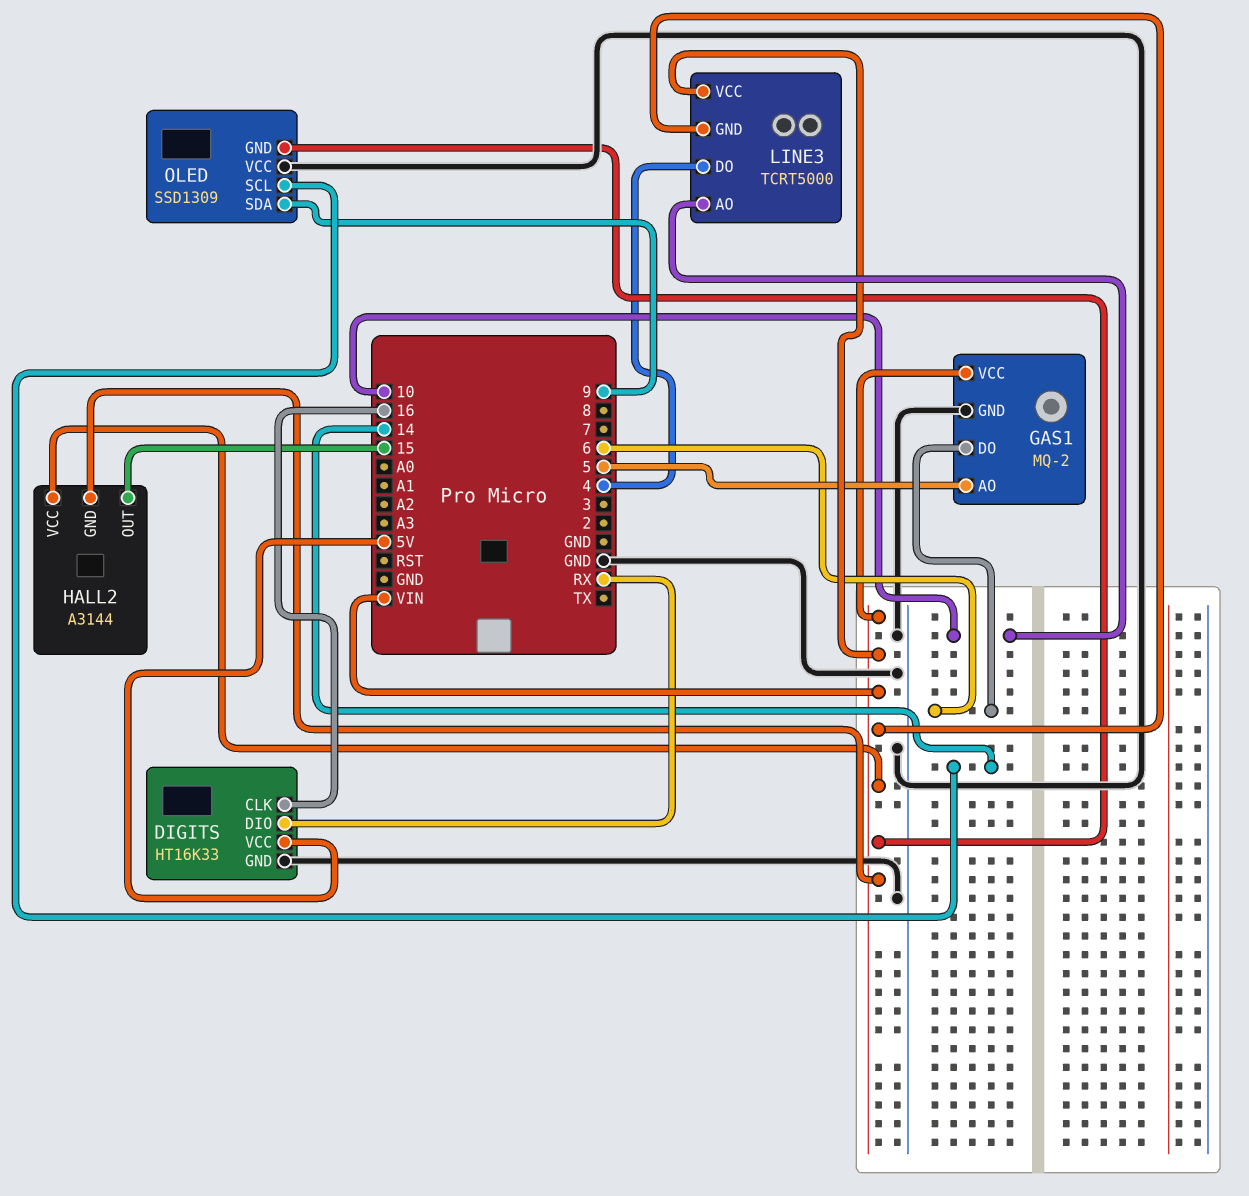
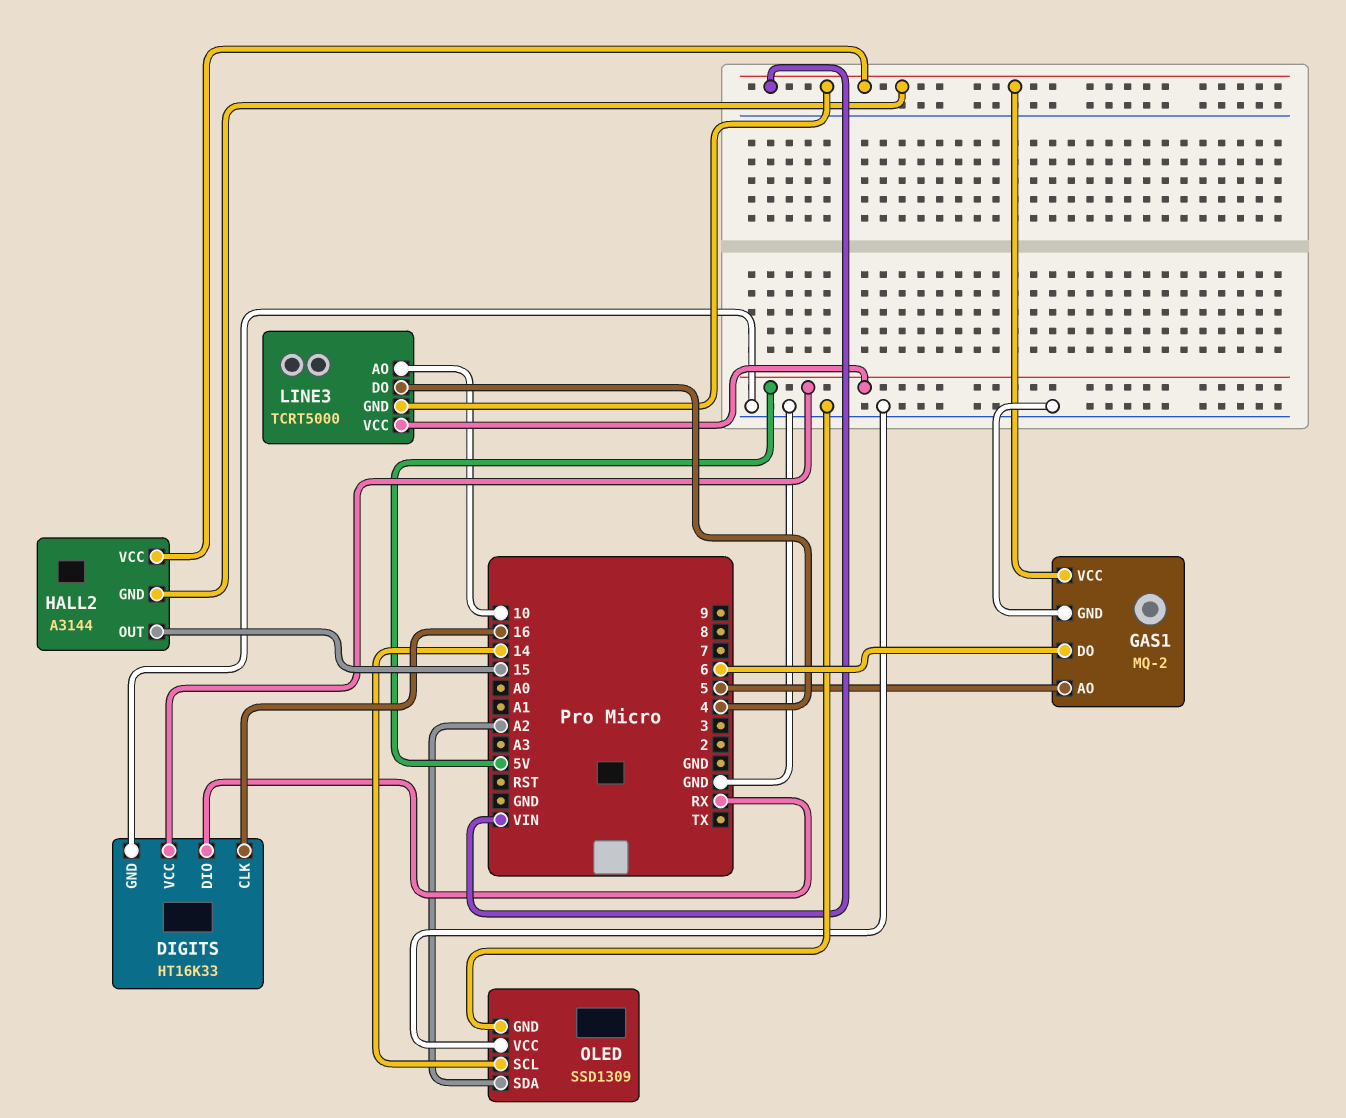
LINE3 pin VCC: VIN -> 5V
OLED pin GND: VIN -> GND
OLED pin SDA: 9 -> A2

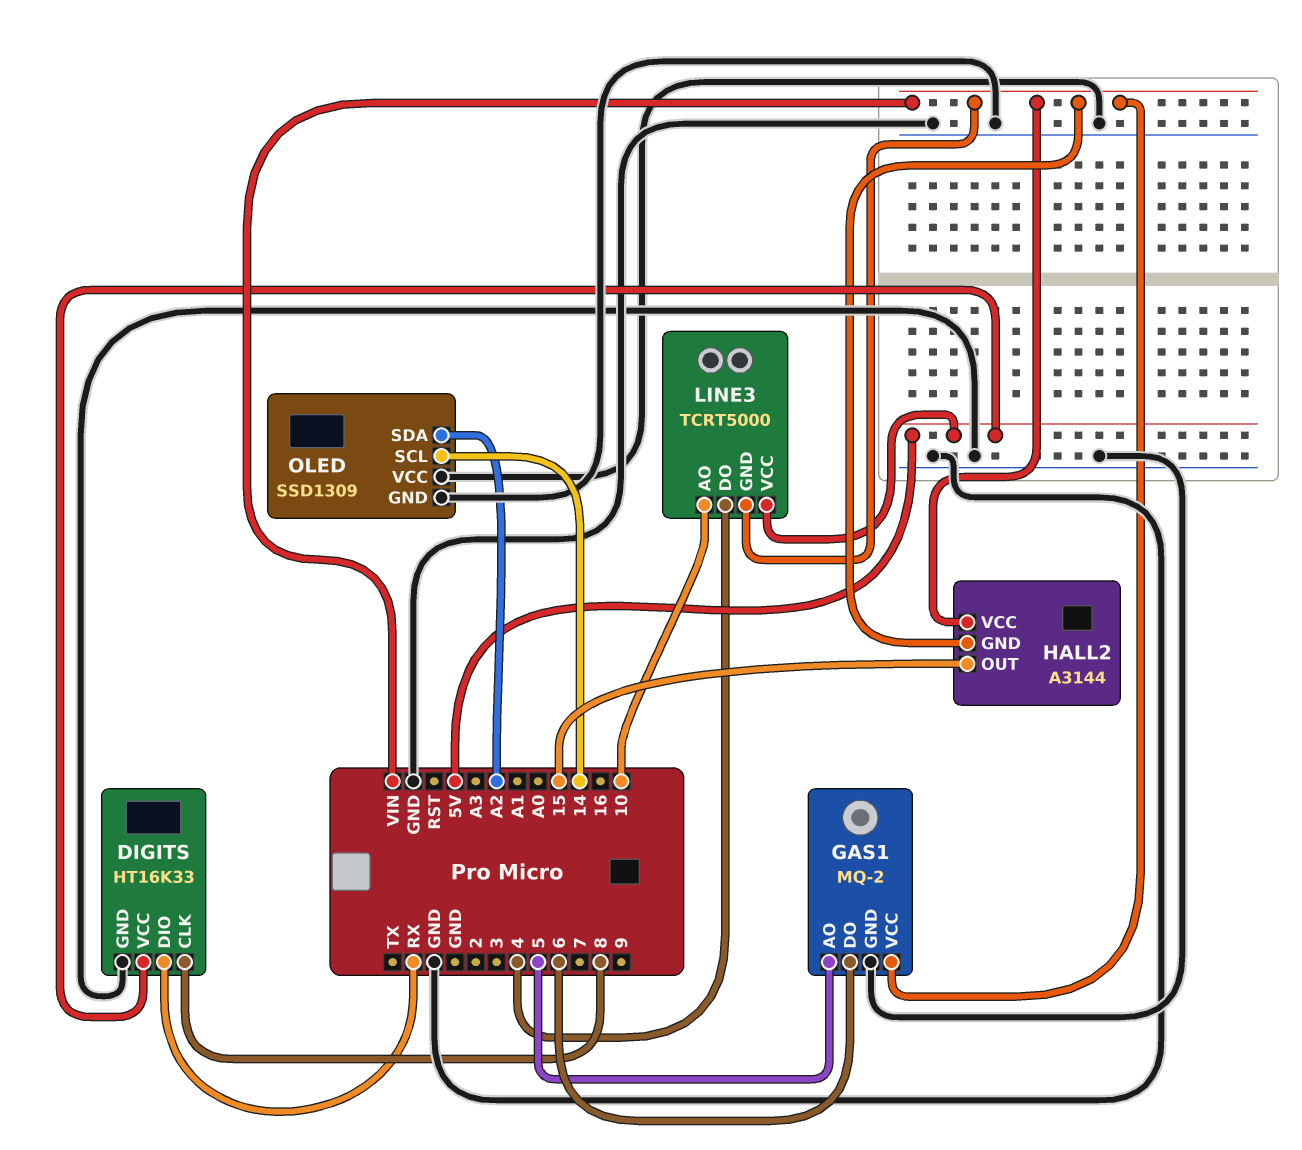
DIGITS pin CLK: 16 -> 8

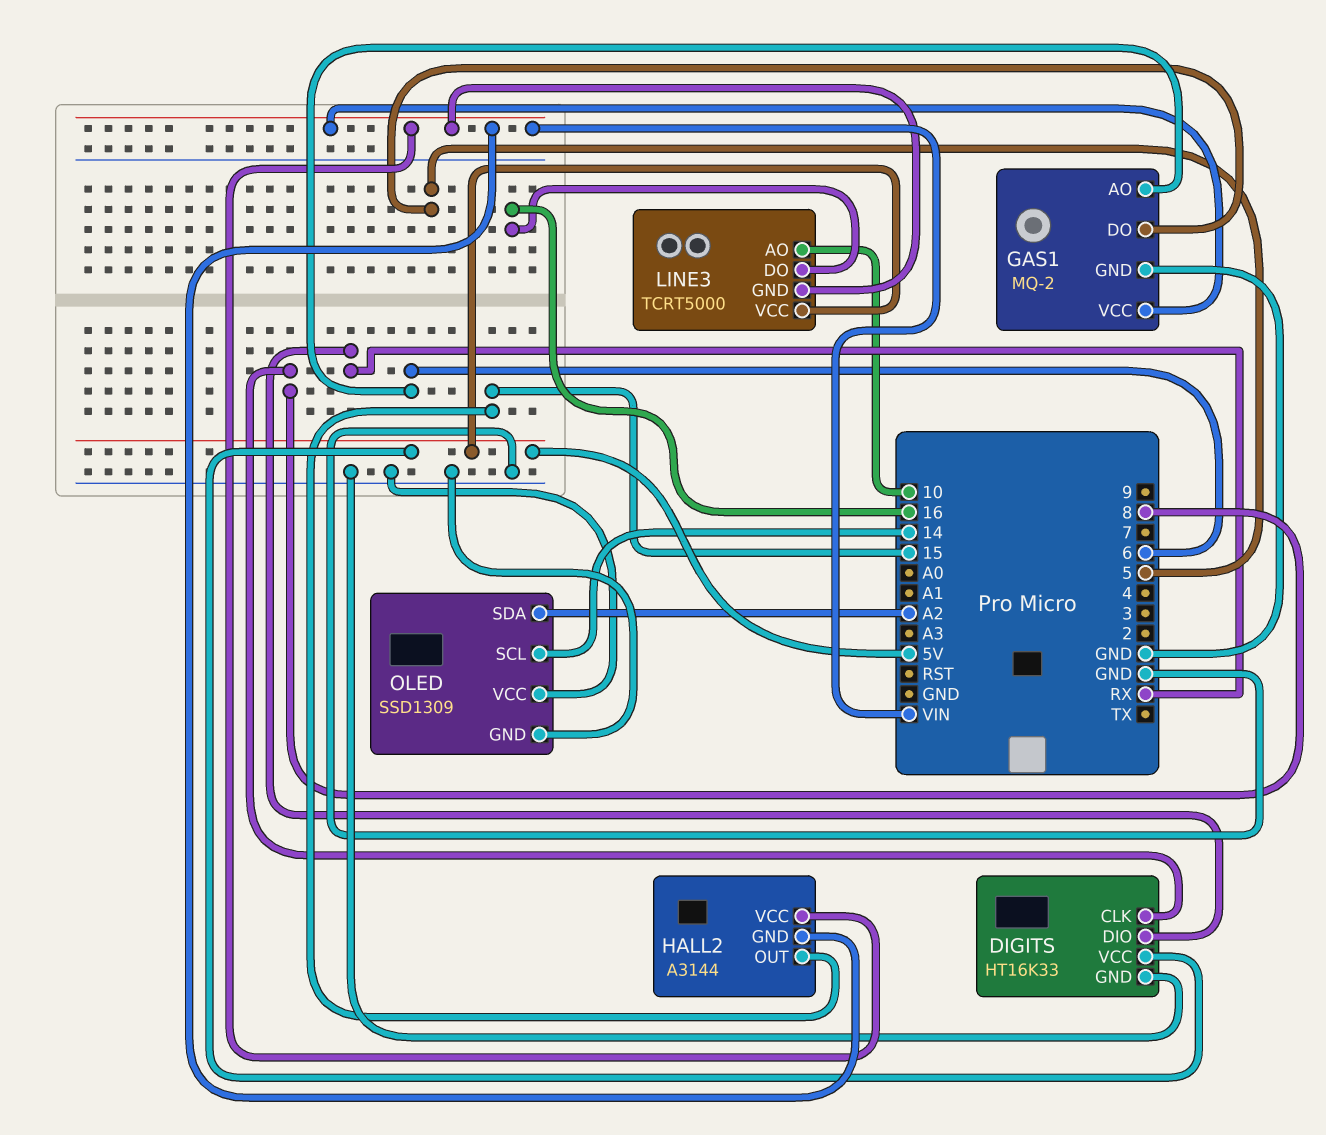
GAS1 pin AO: 5 -> 6
GAS1 pin DO: 6 -> 5
LINE3 pin DO: 4 -> 16

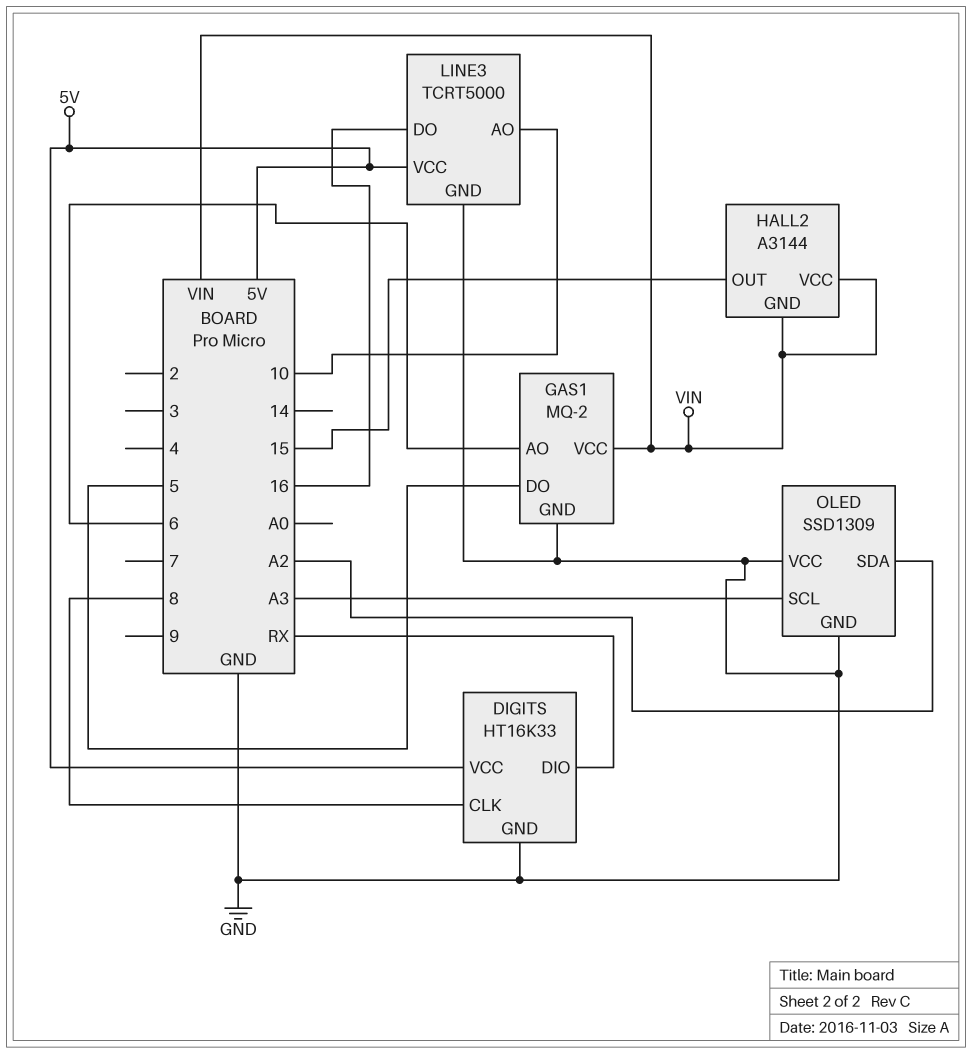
LINE3 pin GND: VIN -> GND
OLED pin SCL: 14 -> A3

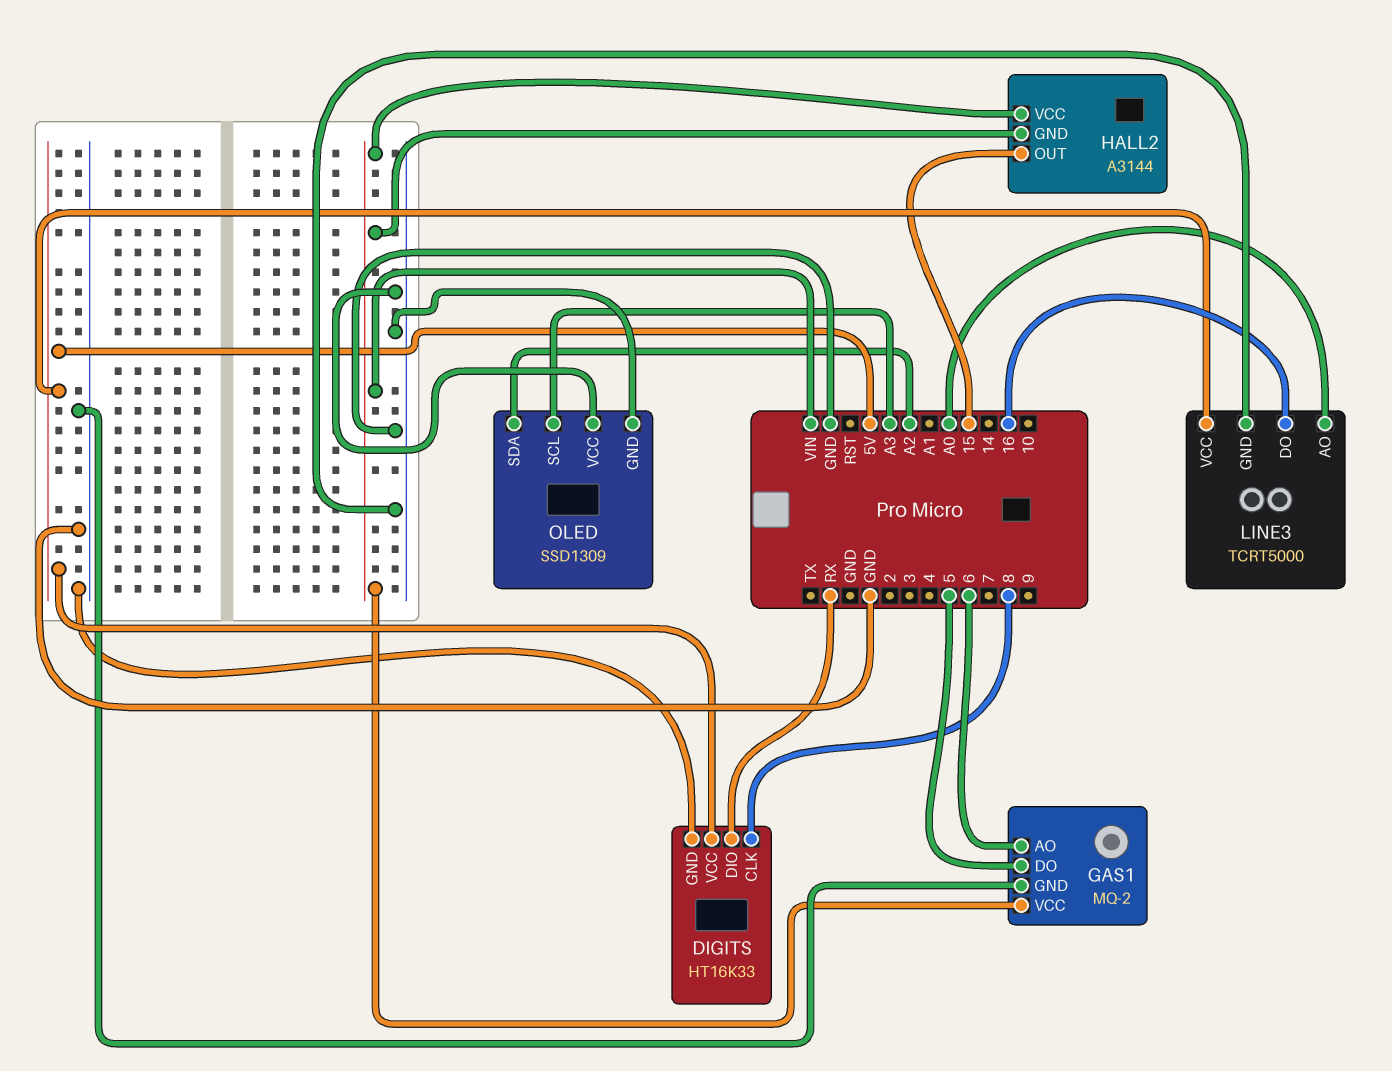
LINE3 pin AO: 10 -> A0

